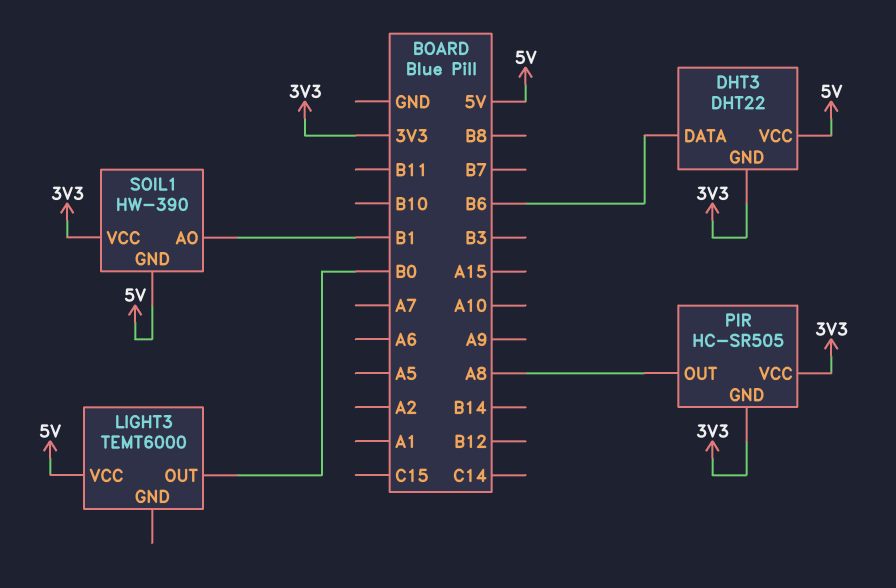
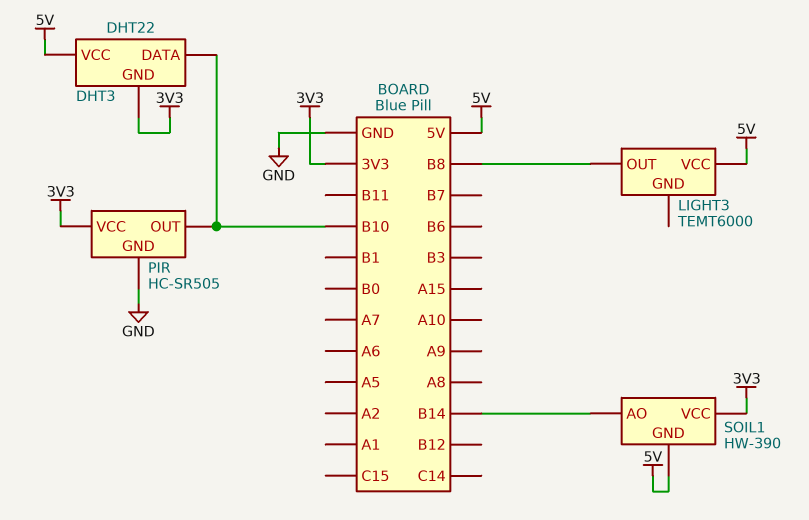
DHT3 pin DATA: B6 -> B10
LIGHT3 pin OUT: B0 -> B8
PIR pin GND: 3V3 -> GND
PIR pin OUT: A8 -> B10
SOIL1 pin AO: B1 -> B14

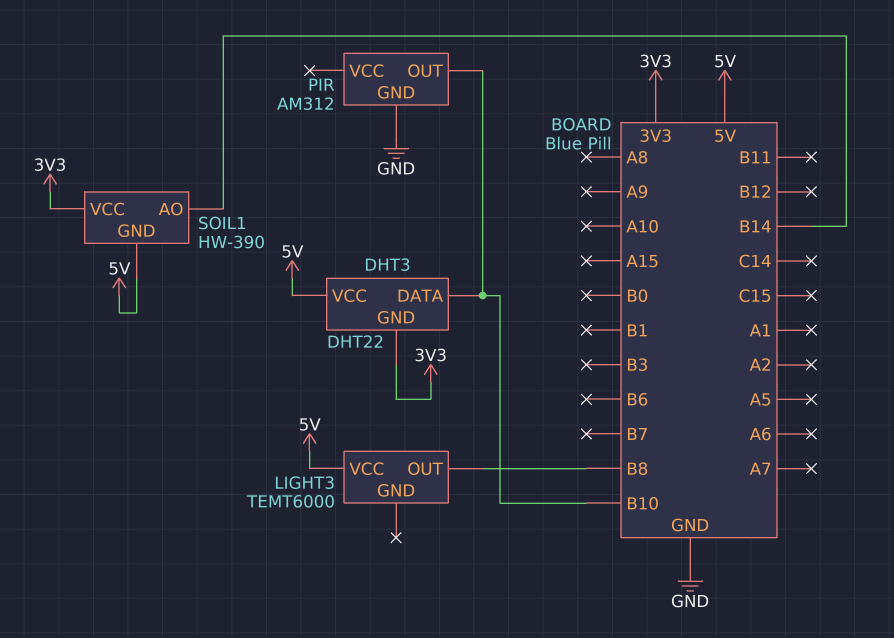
PIR: HC-SR505 -> AM312
PIR pin VCC: 3V3 -> none

